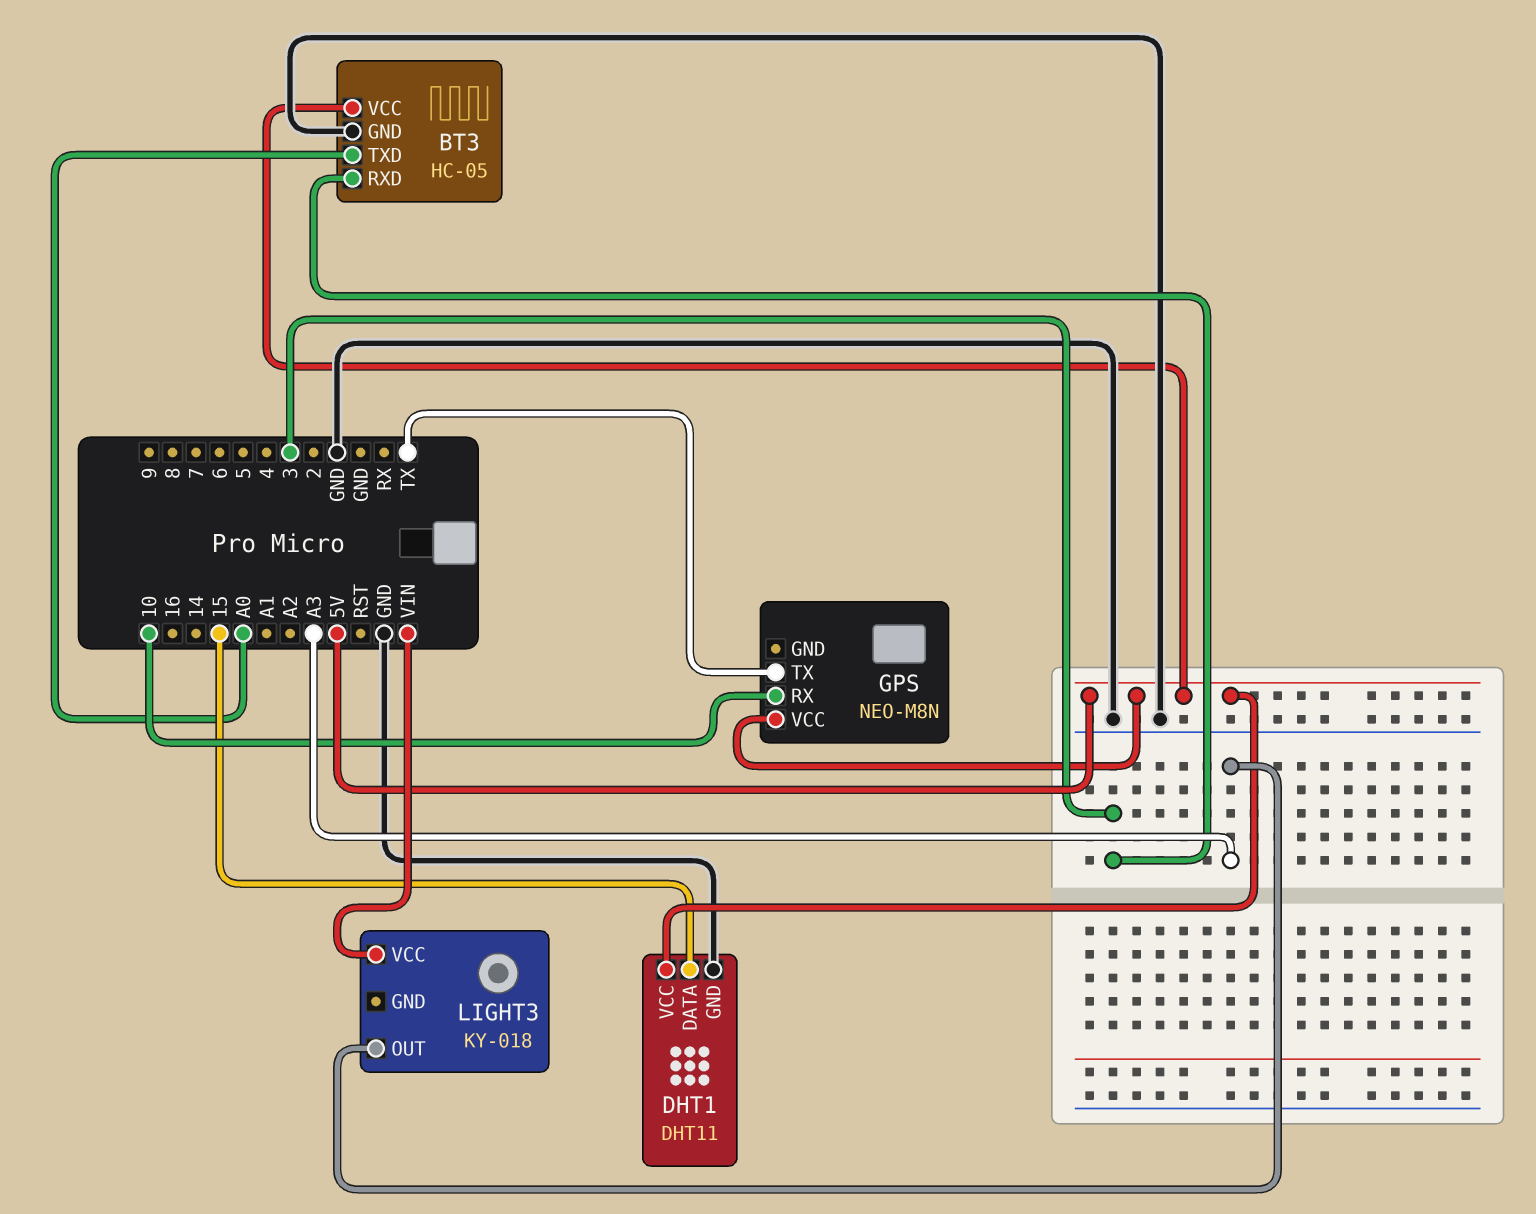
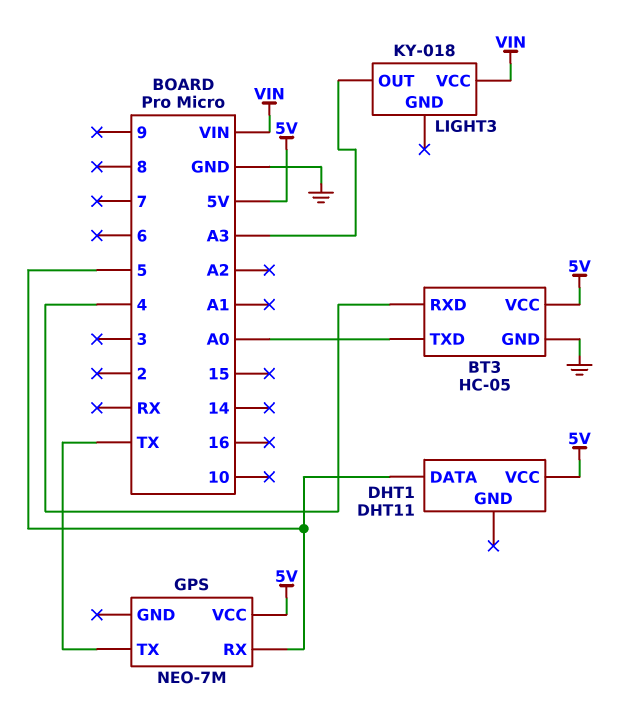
BT3 pin RXD: 3 -> 4
DHT1 pin DATA: 15 -> 5
DHT1 pin GND: GND -> none
GPS: NEO-M8N -> NEO-7M
GPS pin RX: 10 -> 5

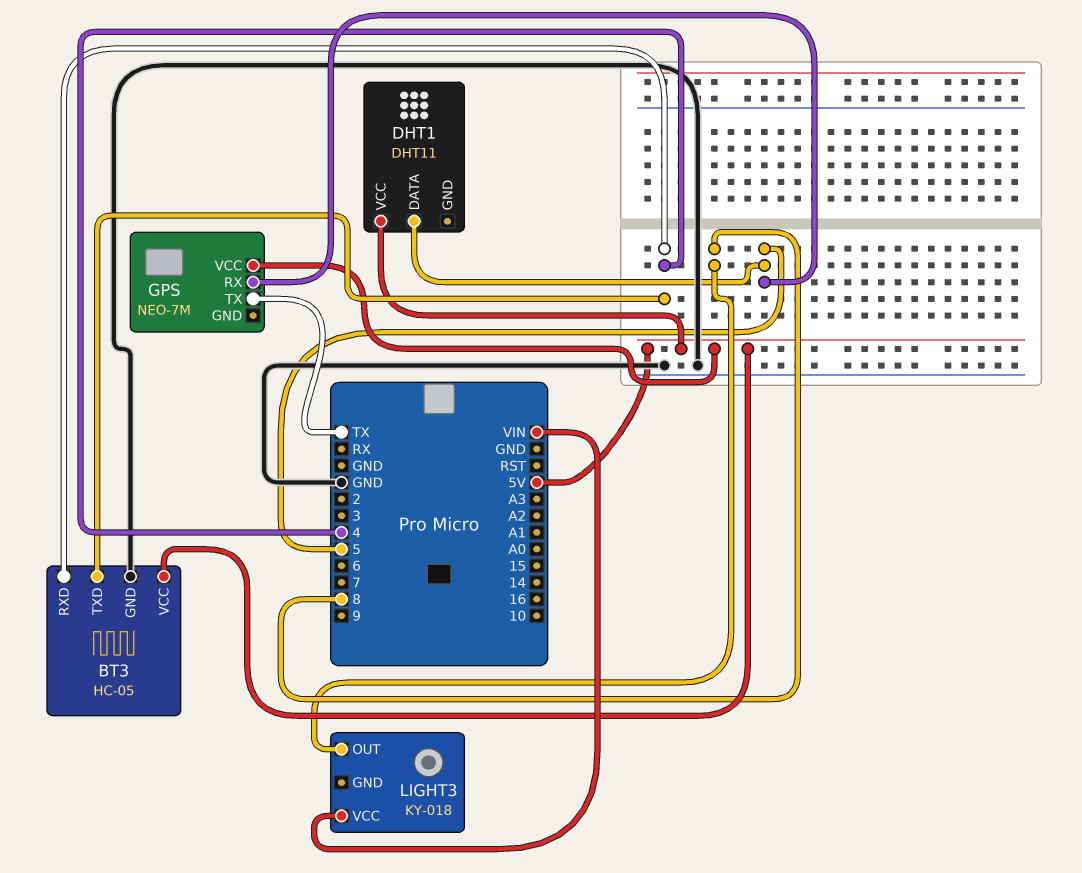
BT3 pin TXD: A0 -> 4
LIGHT3 pin OUT: A3 -> 8

